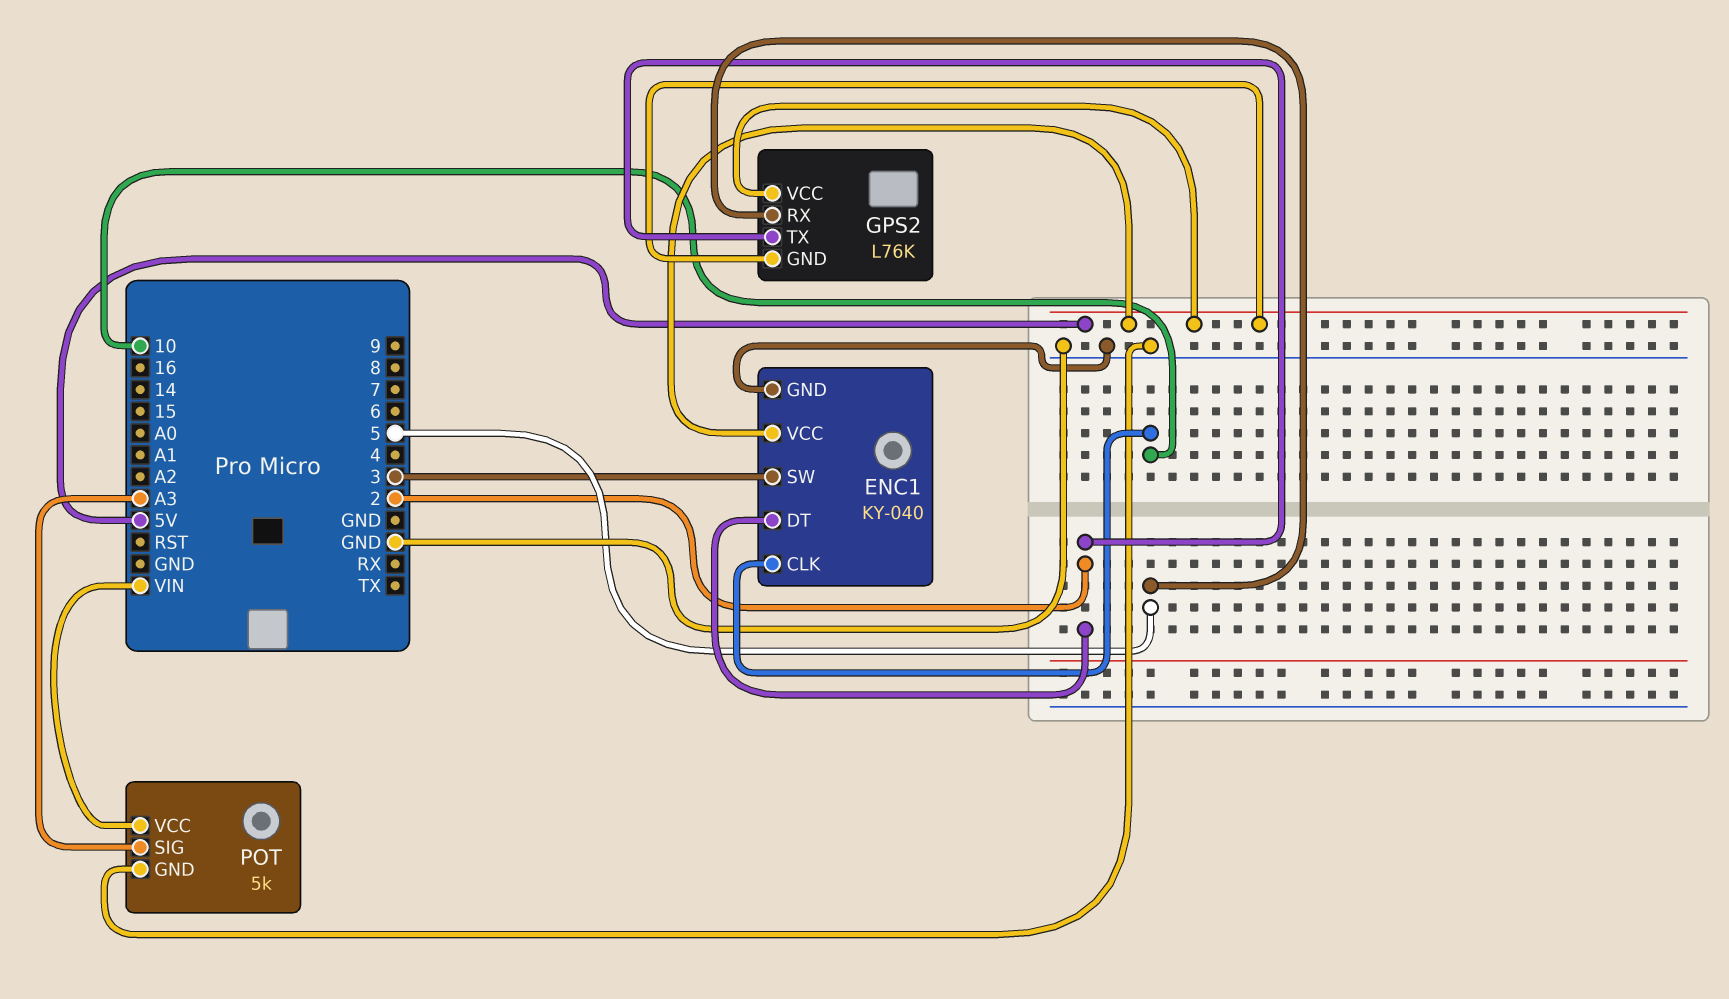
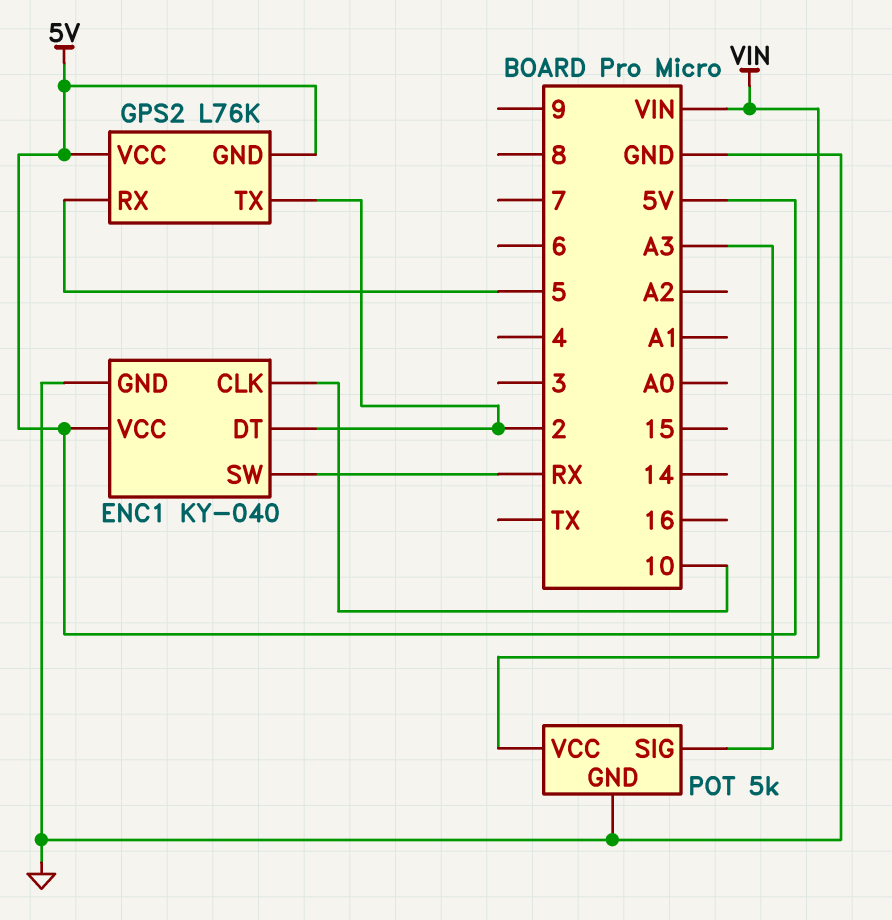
ENC1 pin SW: 3 -> RX

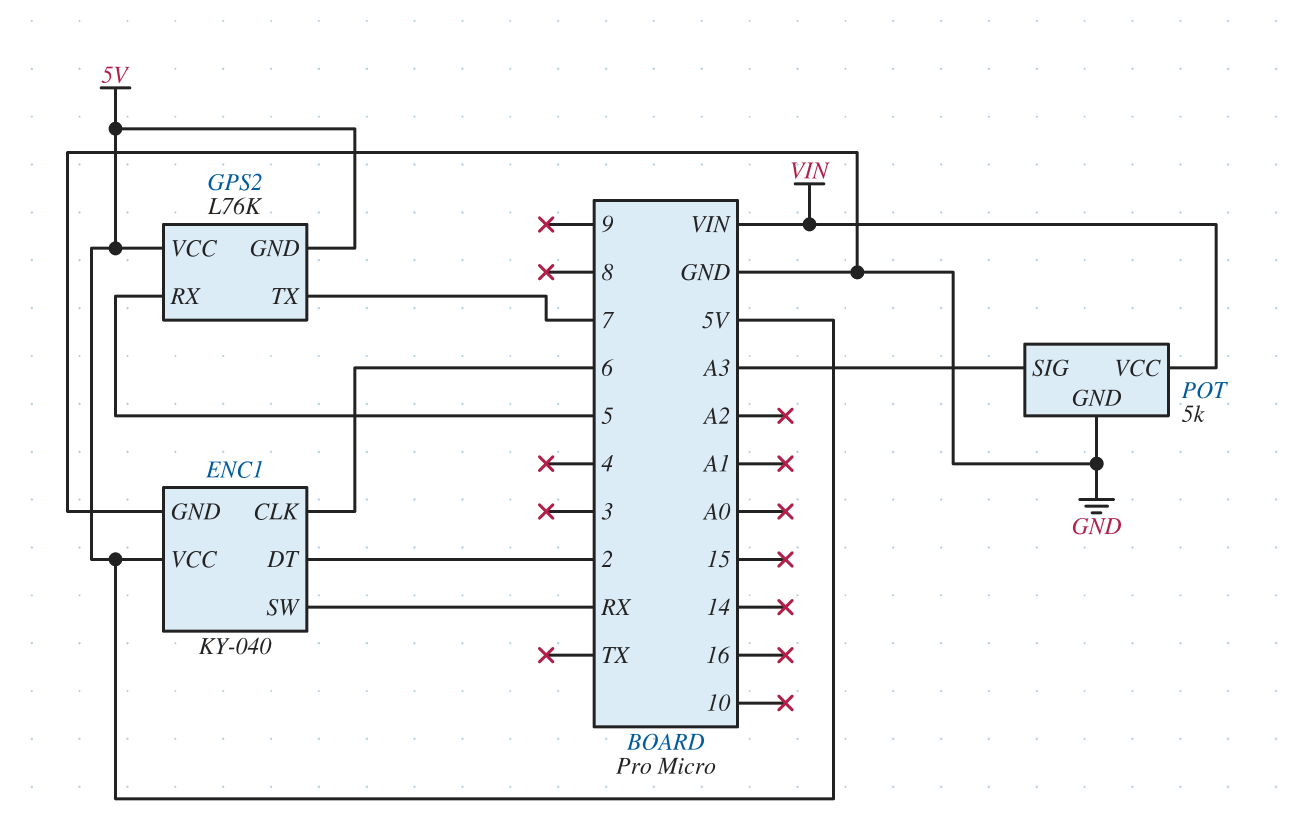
ENC1 pin CLK: 10 -> 6
GPS2 pin TX: 2 -> 7

